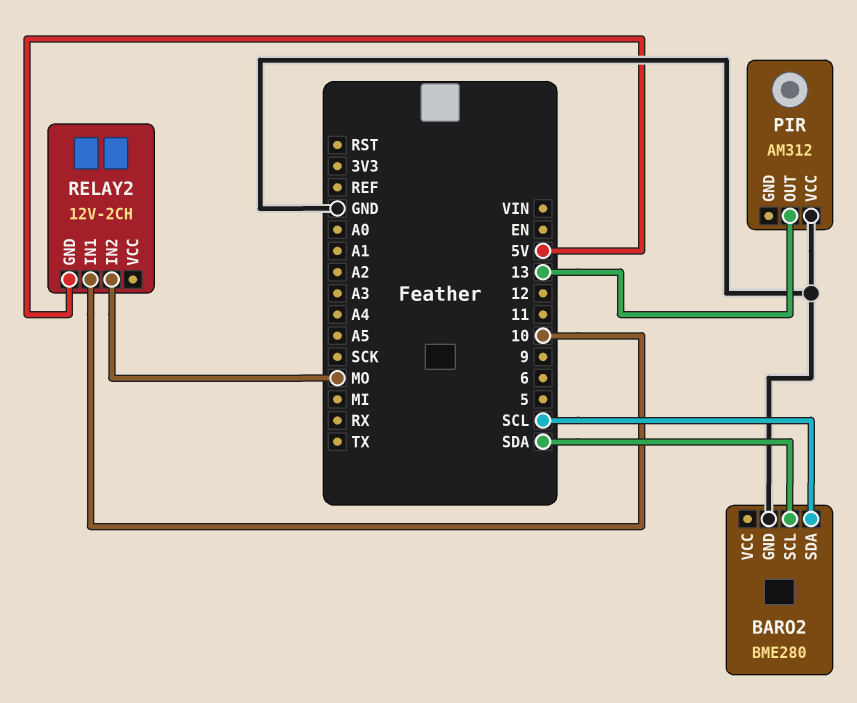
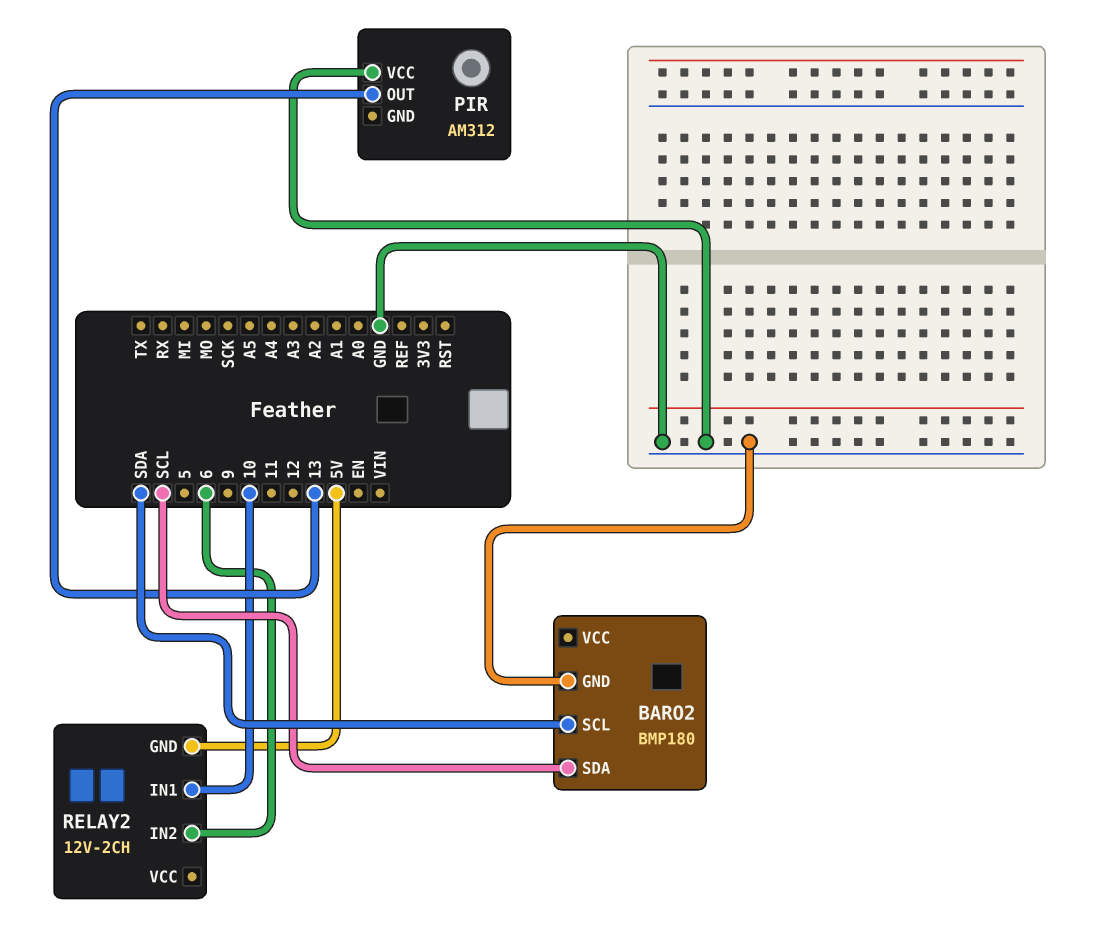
BARO2: BME280 -> BMP180
RELAY2 pin IN2: MO -> 6

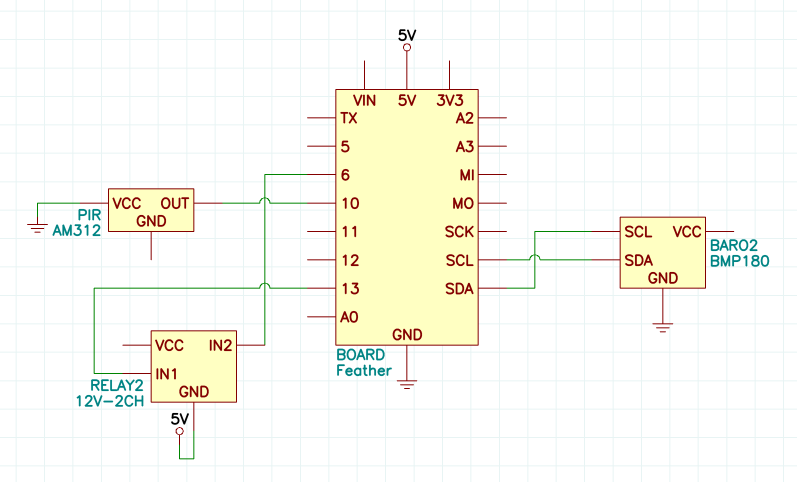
PIR pin OUT: 13 -> 10
RELAY2 pin IN1: 10 -> 13

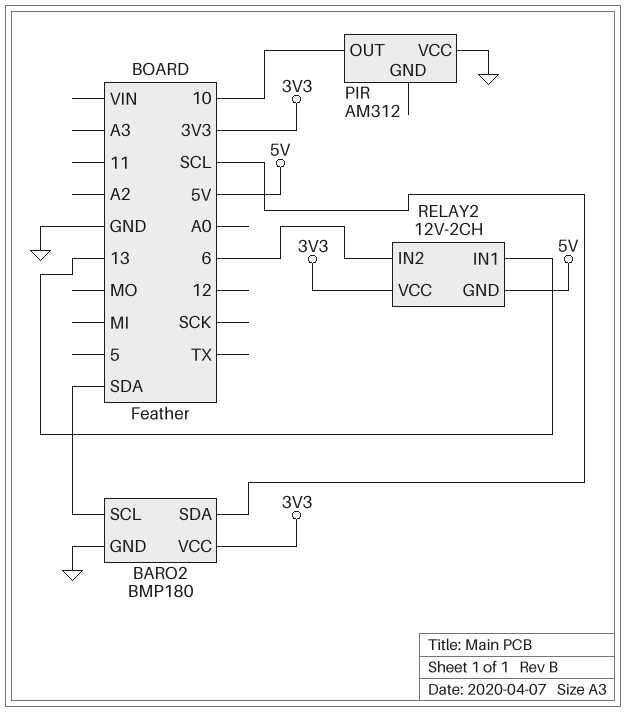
BARO2 pin VCC: none -> 3V3
RELAY2 pin VCC: none -> 3V3

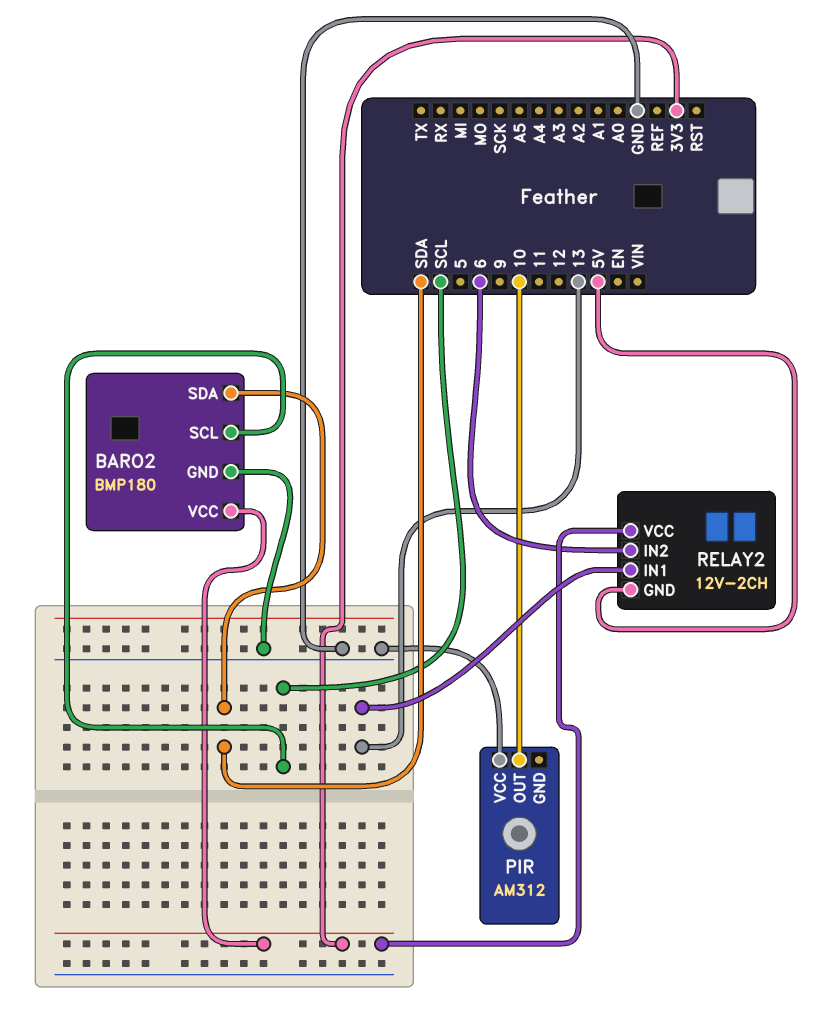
BARO2 pin SCL: SDA -> SCL
BARO2 pin SDA: SCL -> SDA

